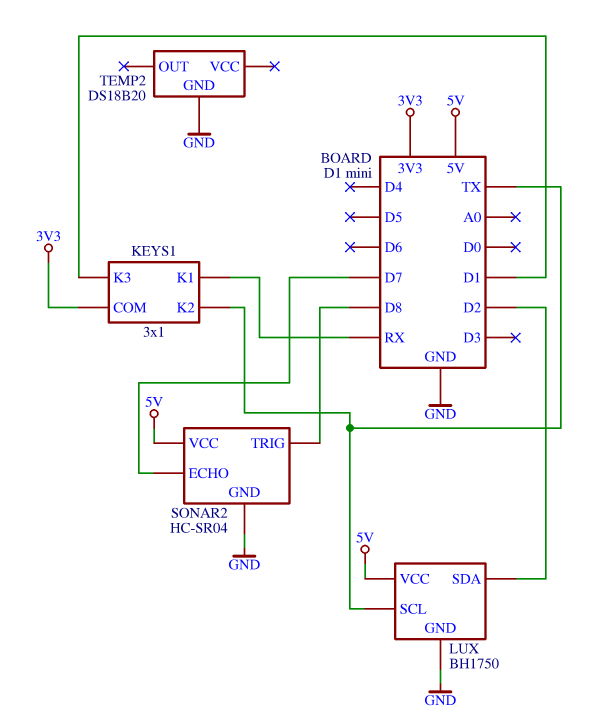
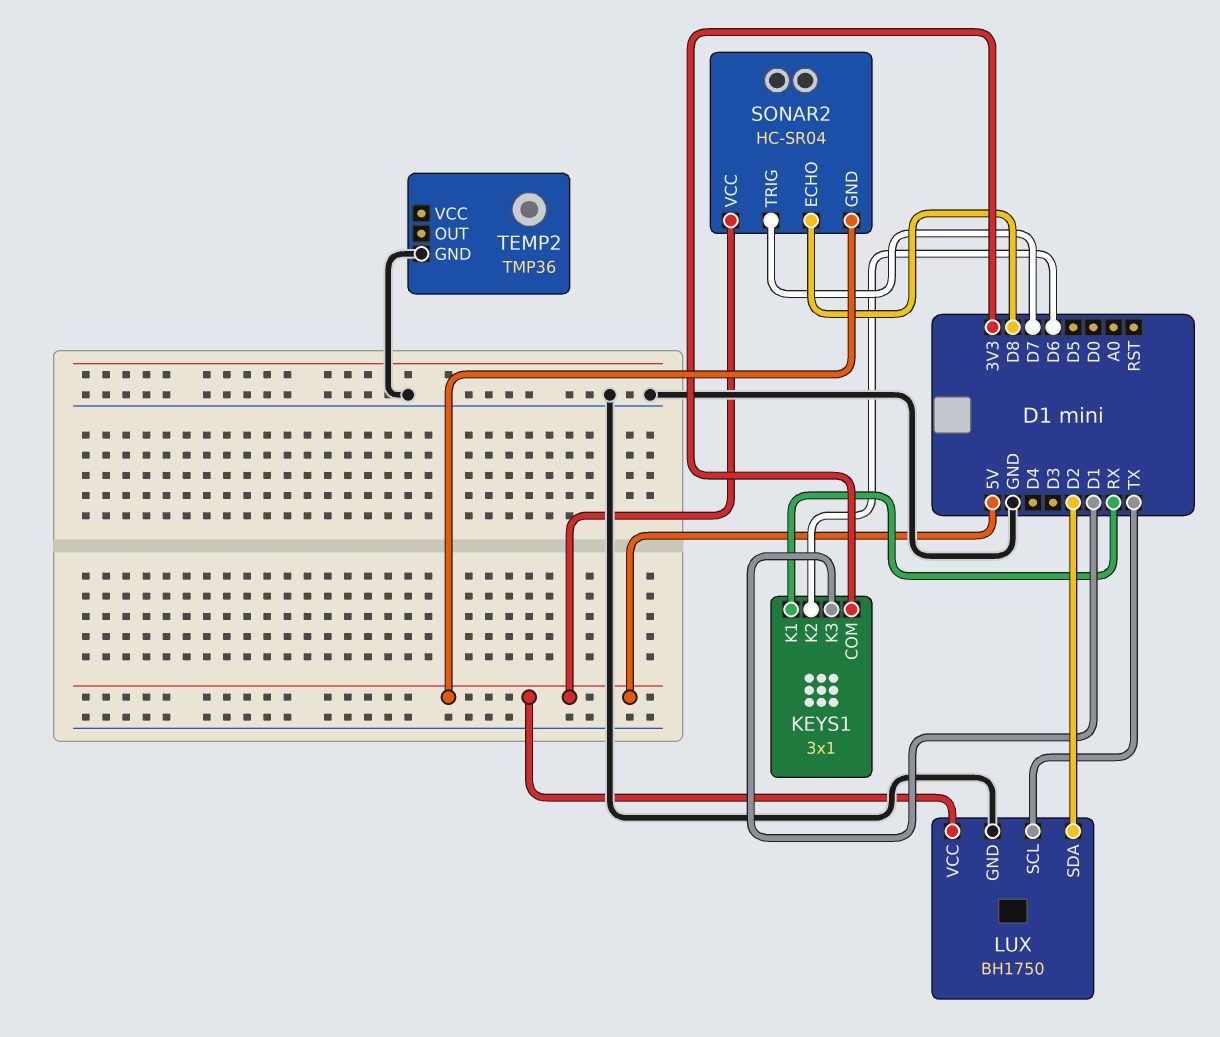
KEYS1 pin K2: TX -> D6
SONAR2 pin ECHO: D7 -> D8
SONAR2 pin GND: GND -> 5V
SONAR2 pin TRIG: D8 -> D7
TEMP2: DS18B20 -> TMP36

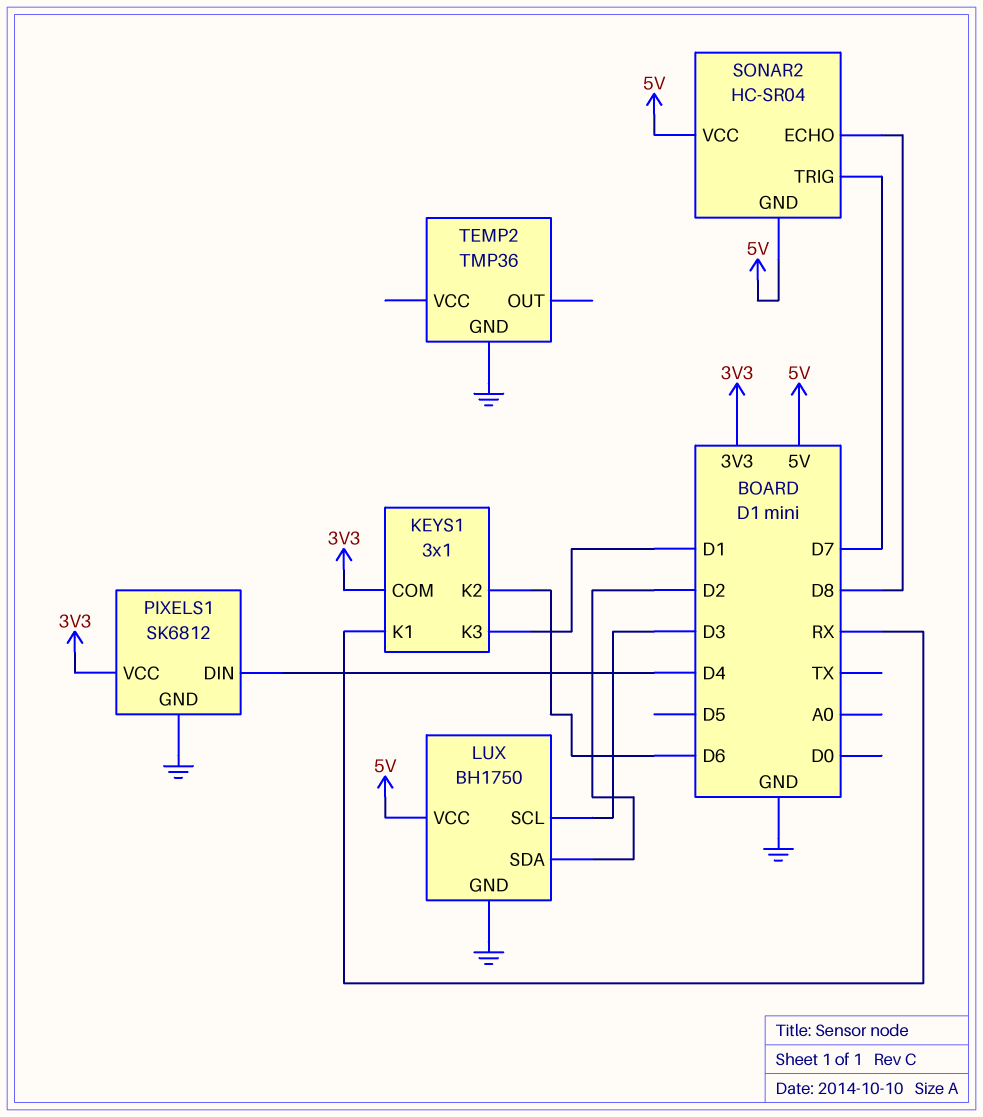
LUX pin SCL: TX -> D3
PIXELS1: none -> SK6812
PIXELS1 pin DIN: none -> D4
PIXELS1 pin GND: none -> GND
PIXELS1 pin VCC: none -> 3V3

